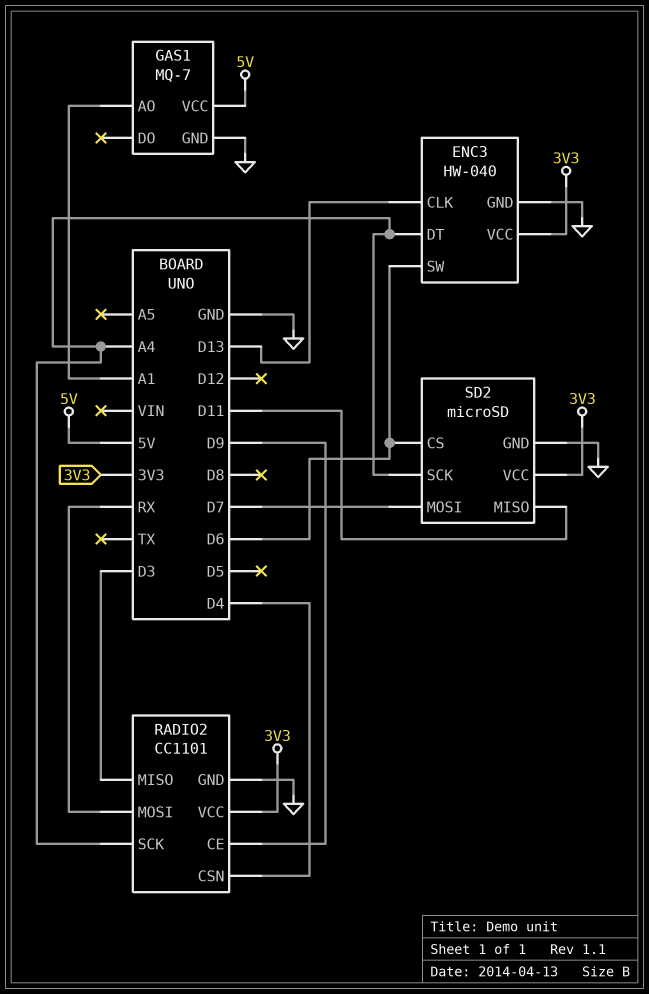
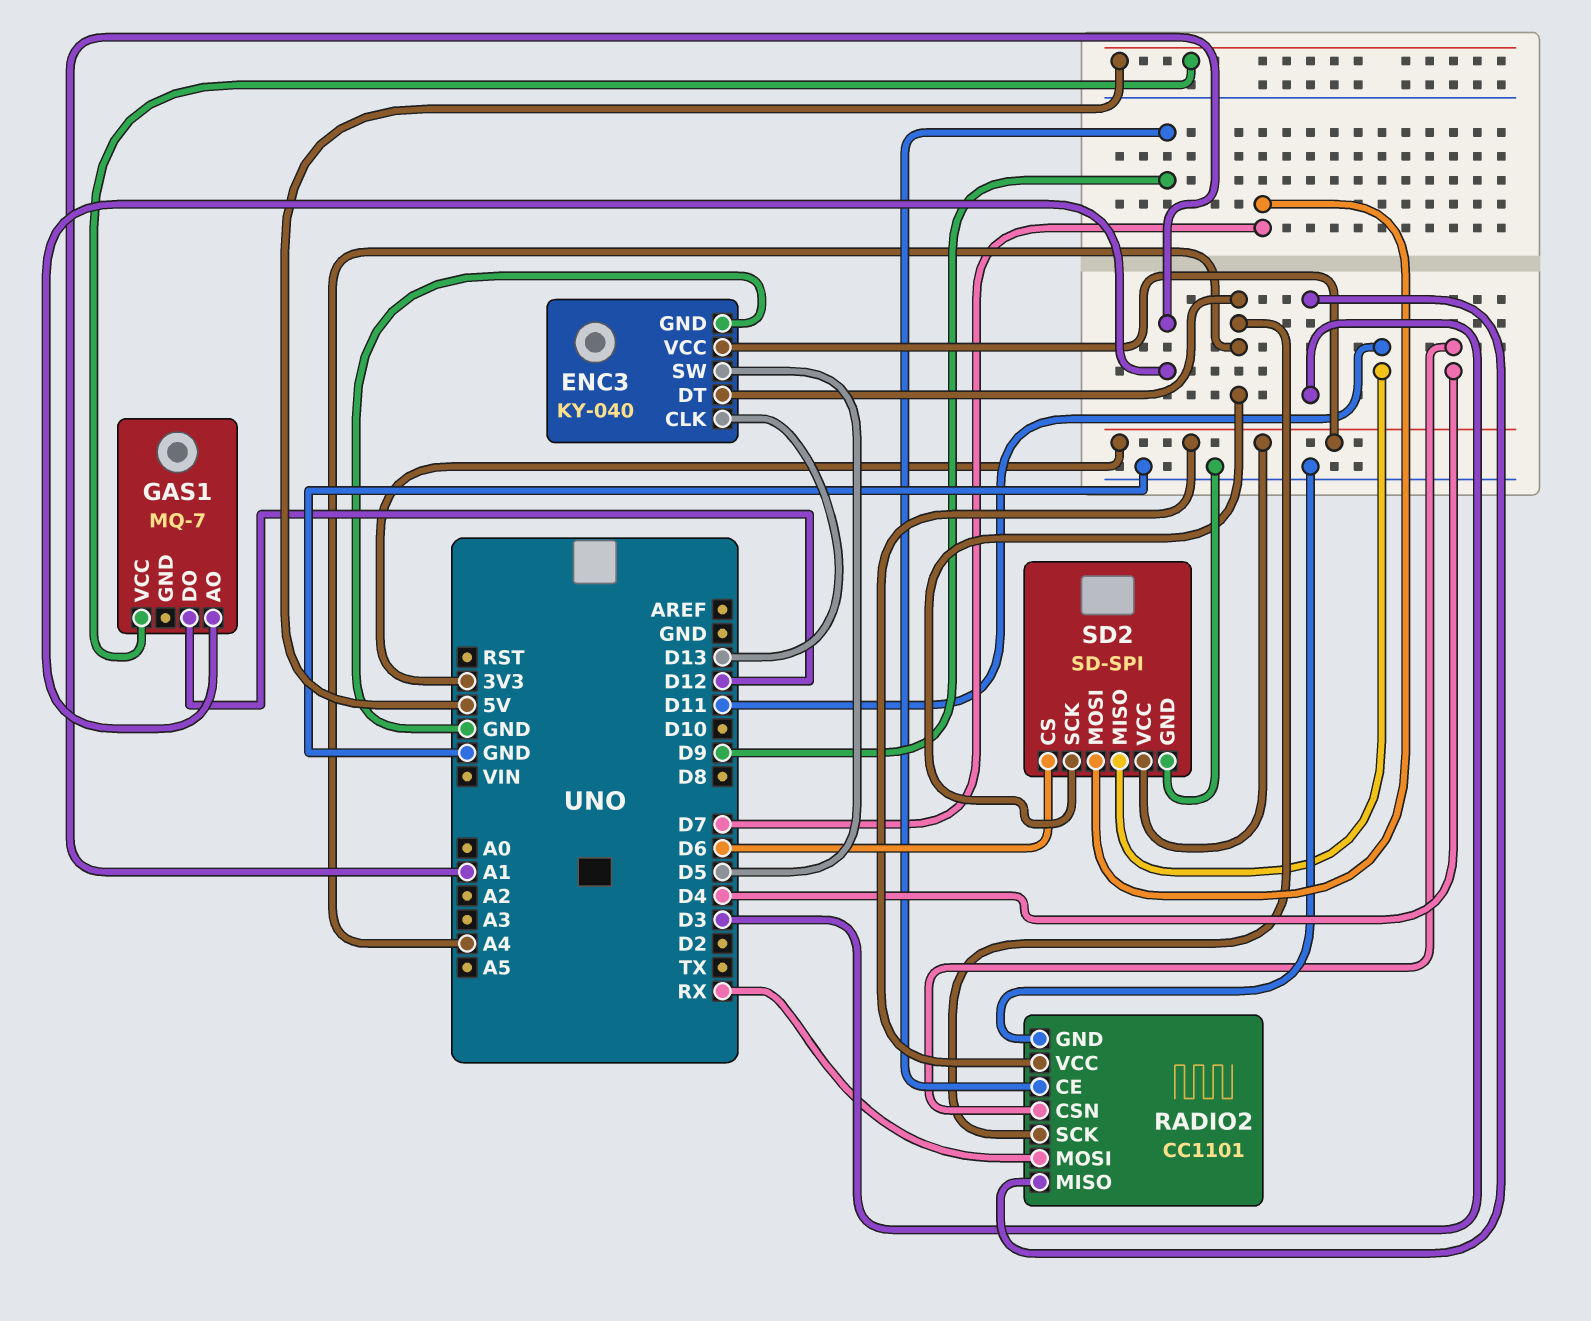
ENC3: HW-040 -> KY-040
ENC3 pin SW: D6 -> D5
GAS1 pin DO: none -> D12
GAS1 pin GND: GND -> none
SD2: microSD -> SD-SPI

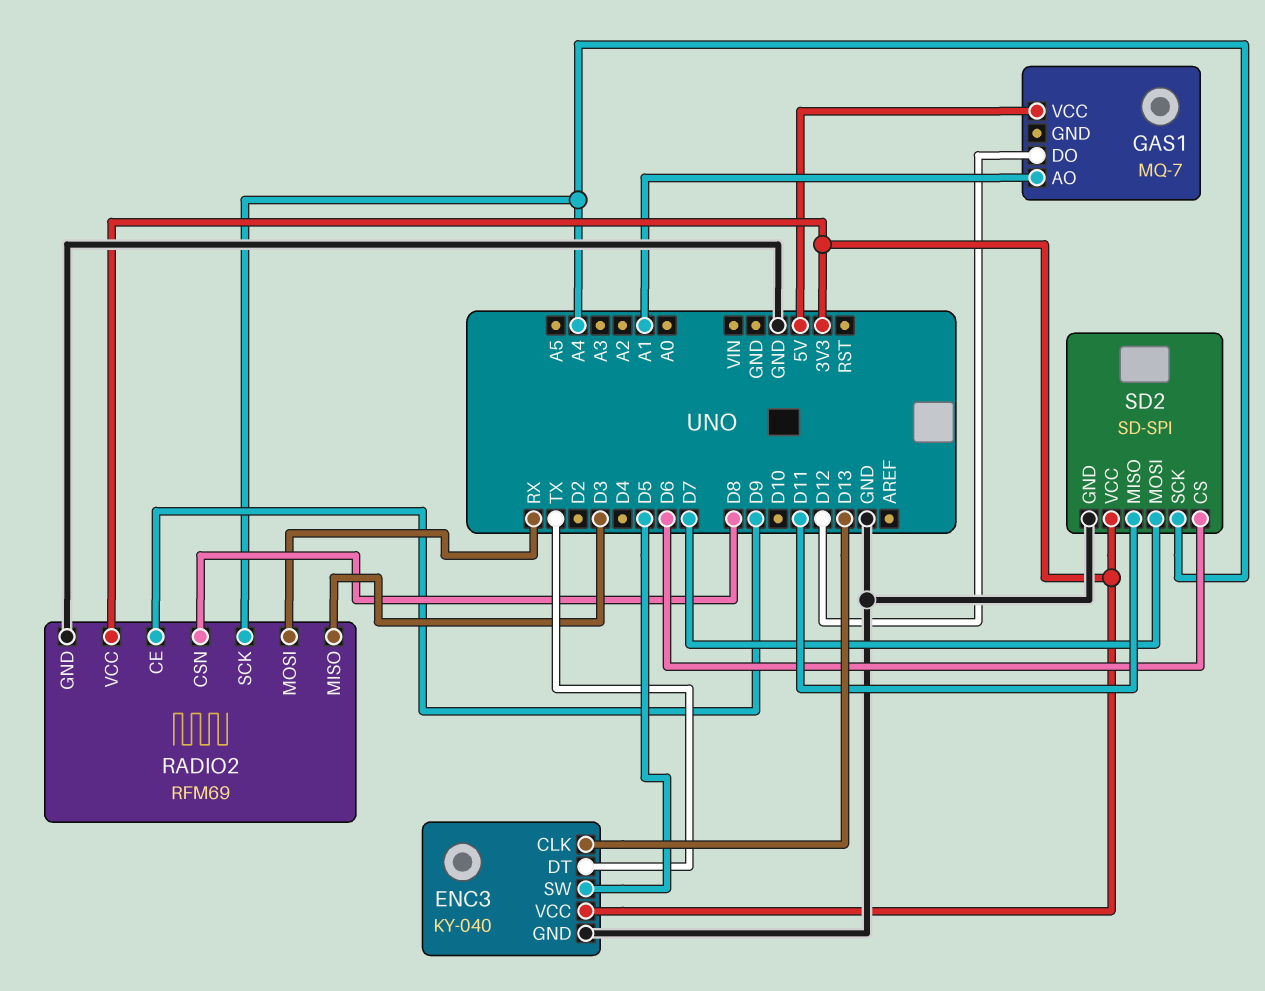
ENC3 pin DT: A4 -> TX
RADIO2: CC1101 -> RFM69
RADIO2 pin CSN: D4 -> D8

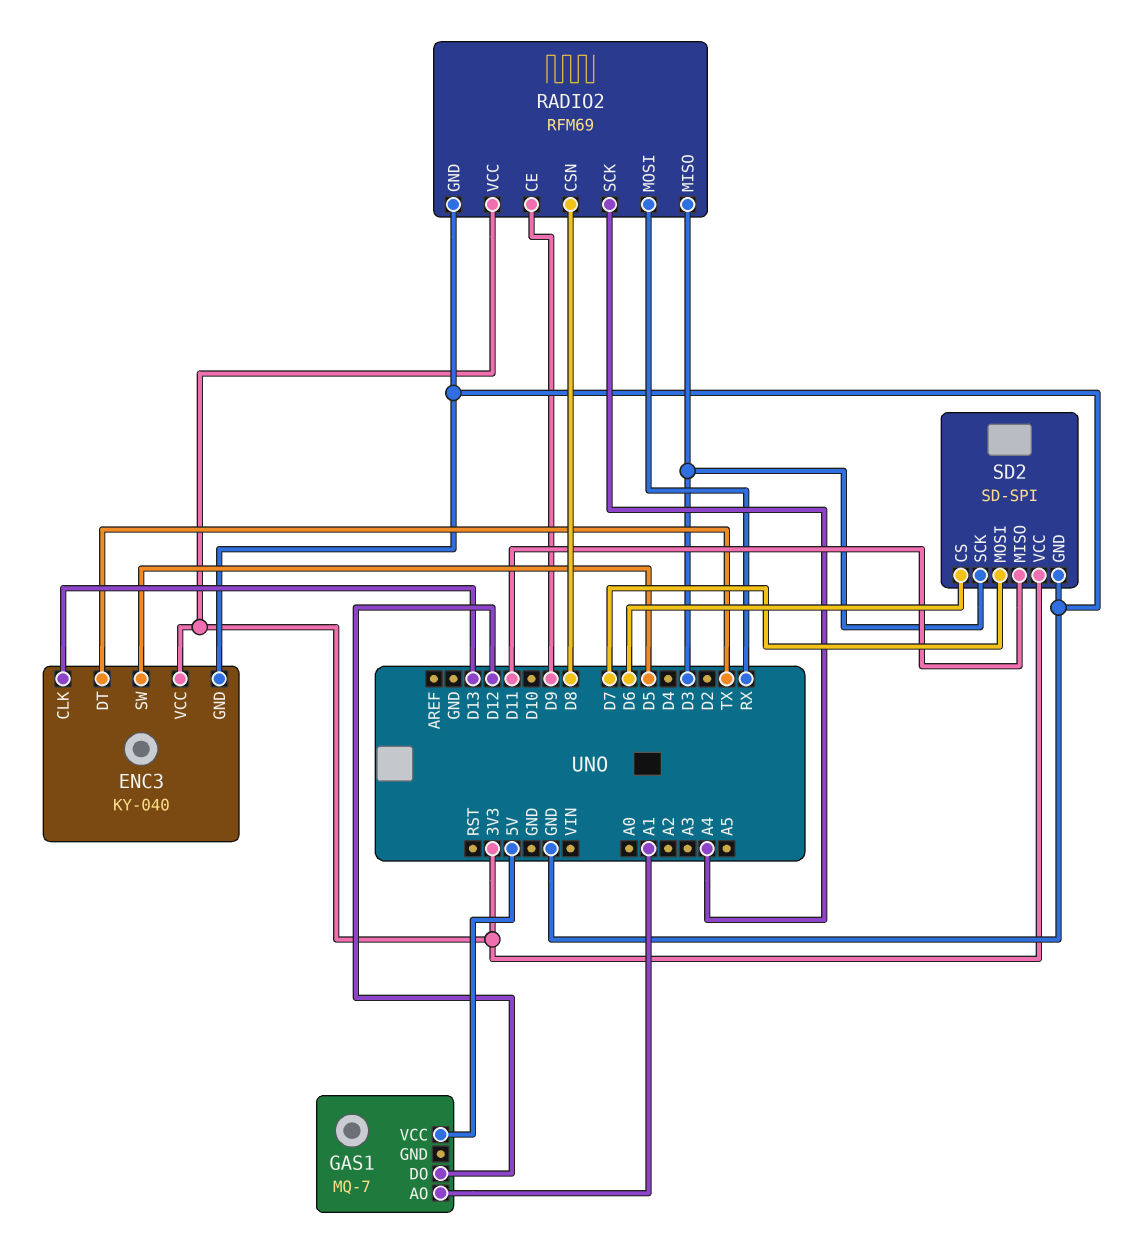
SD2 pin SCK: A4 -> D3

